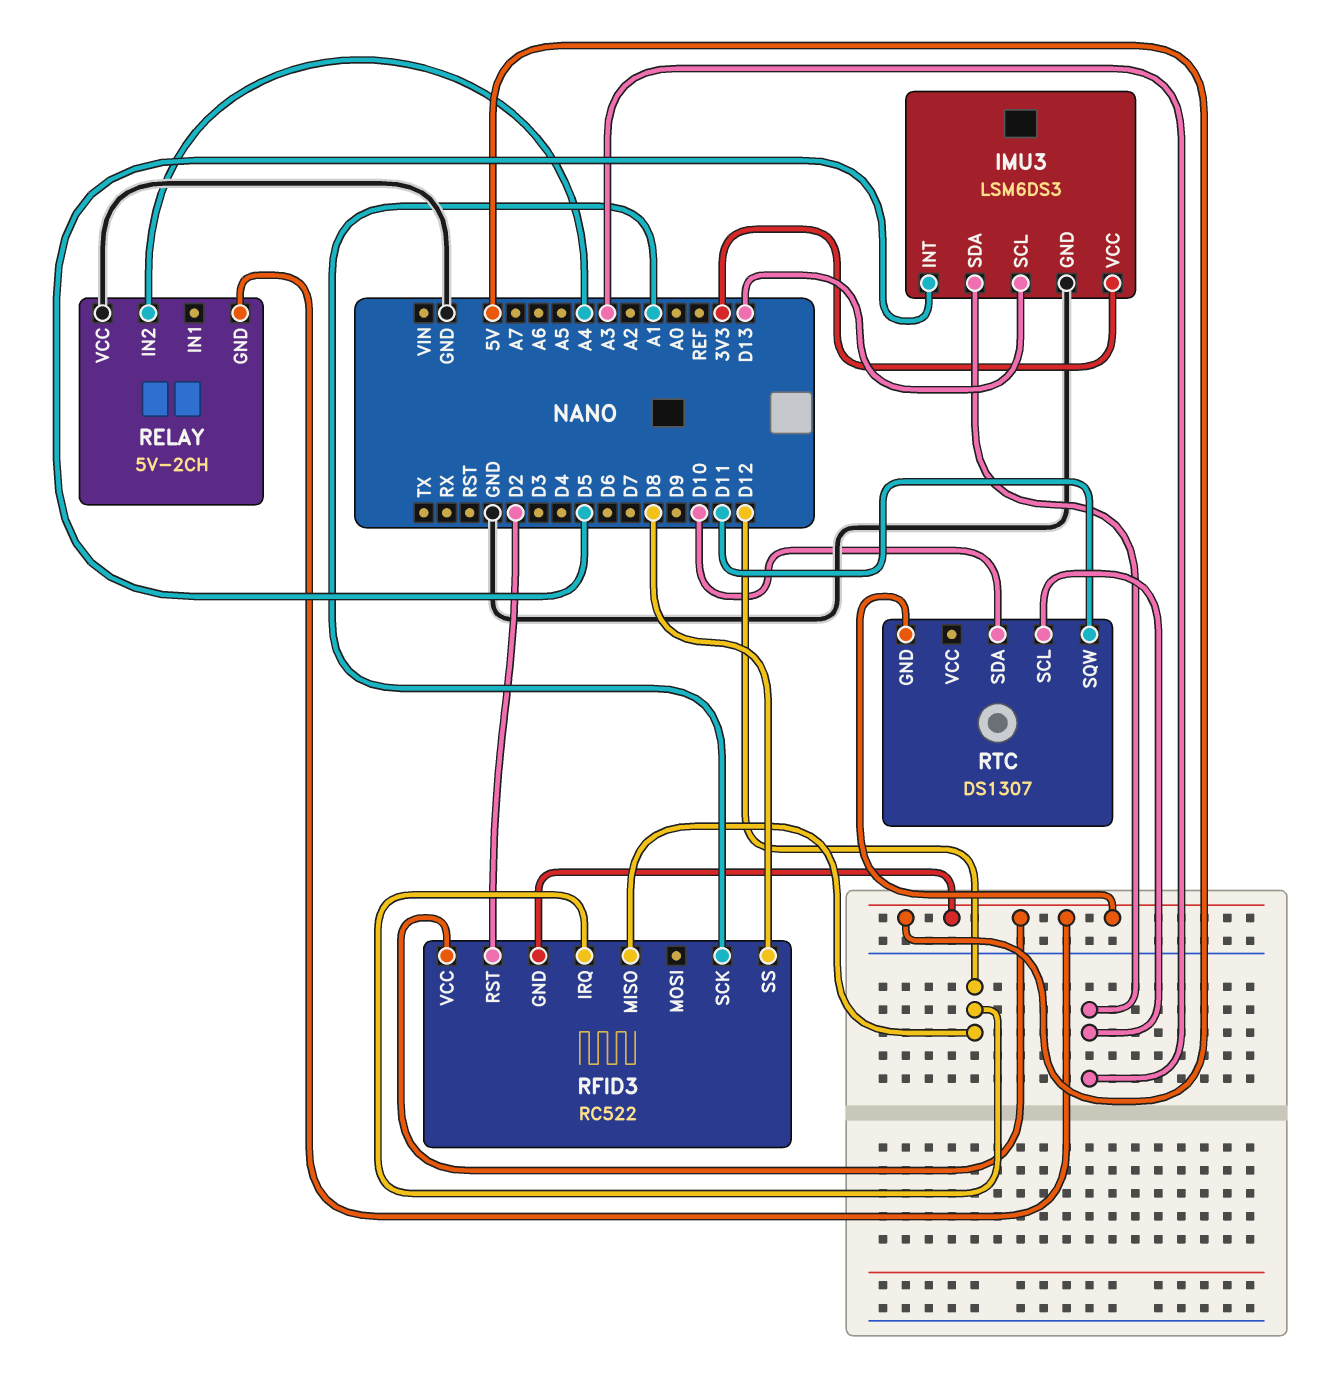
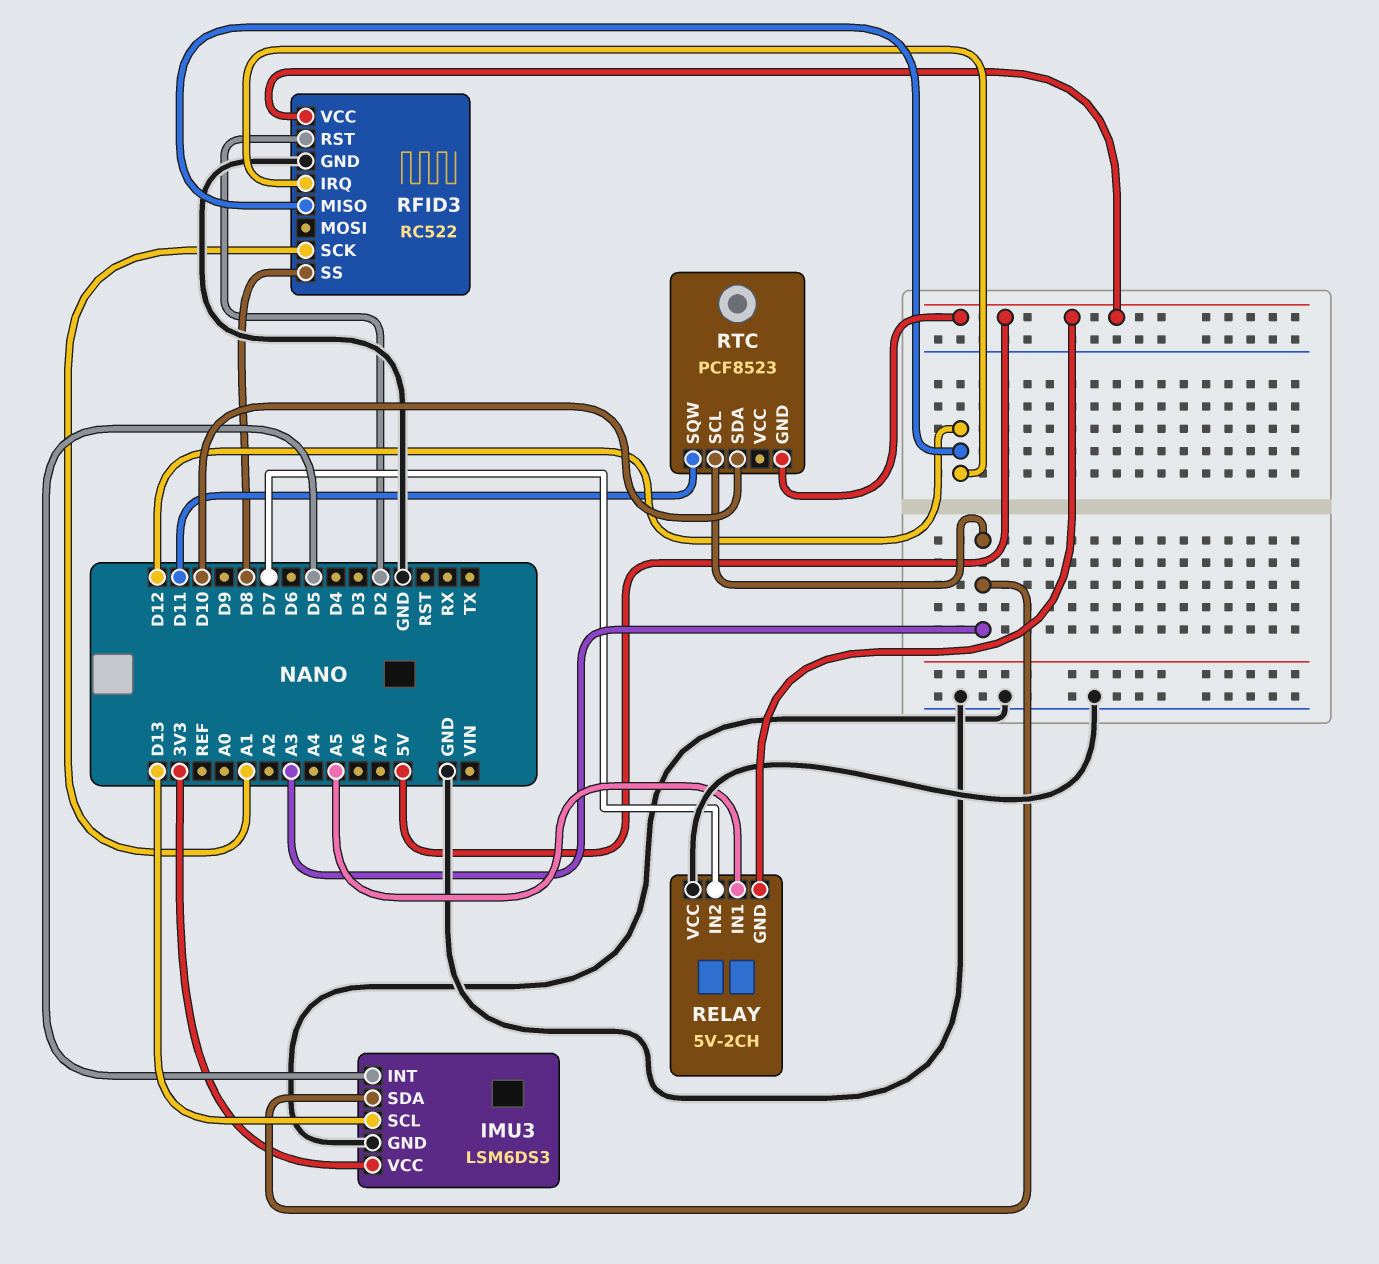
RELAY pin IN1: none -> A5
RELAY pin IN2: A4 -> D7
RFID3 pin GND: 5V -> GND
RTC: DS1307 -> PCF8523

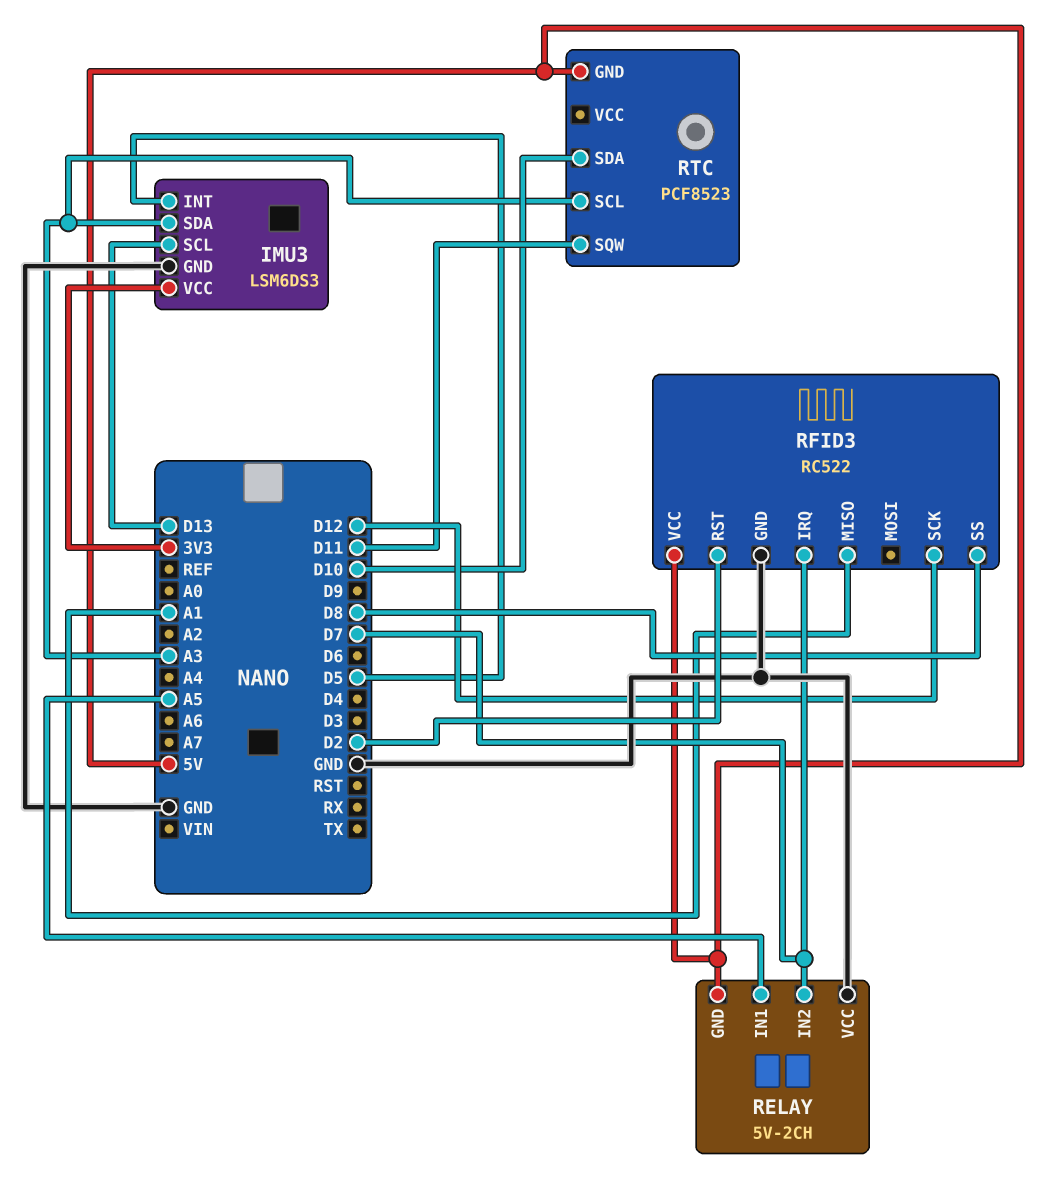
RFID3 pin IRQ: D12 -> D7
RFID3 pin MISO: D12 -> A1
RFID3 pin SCK: A1 -> D12

